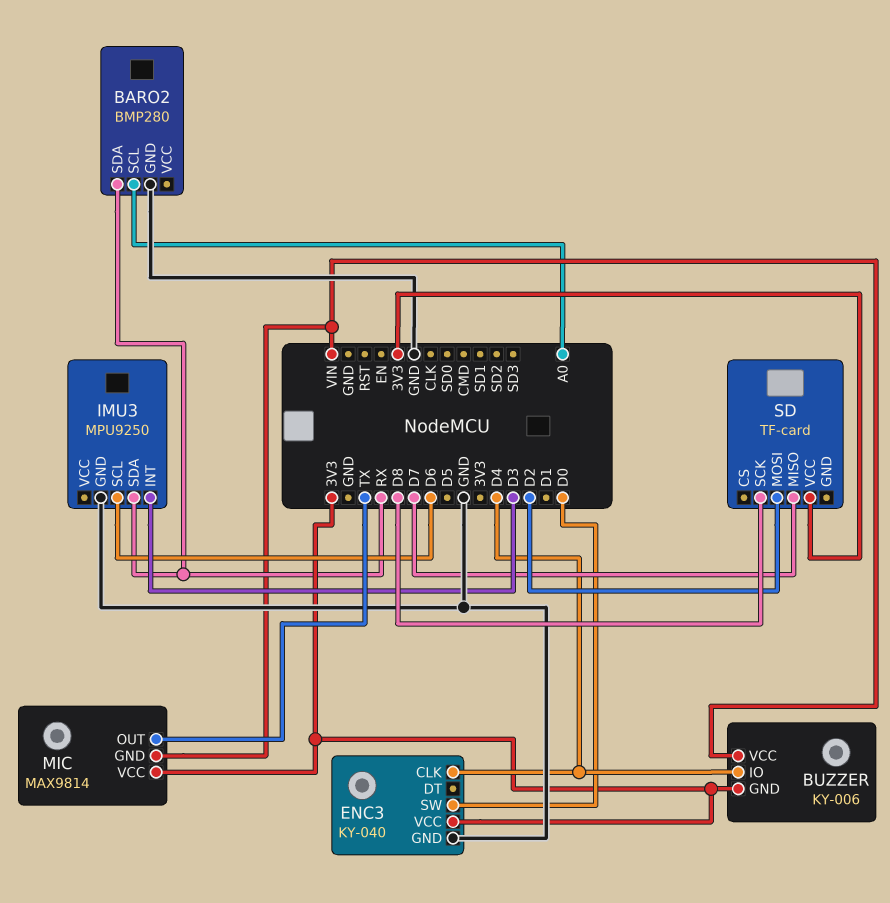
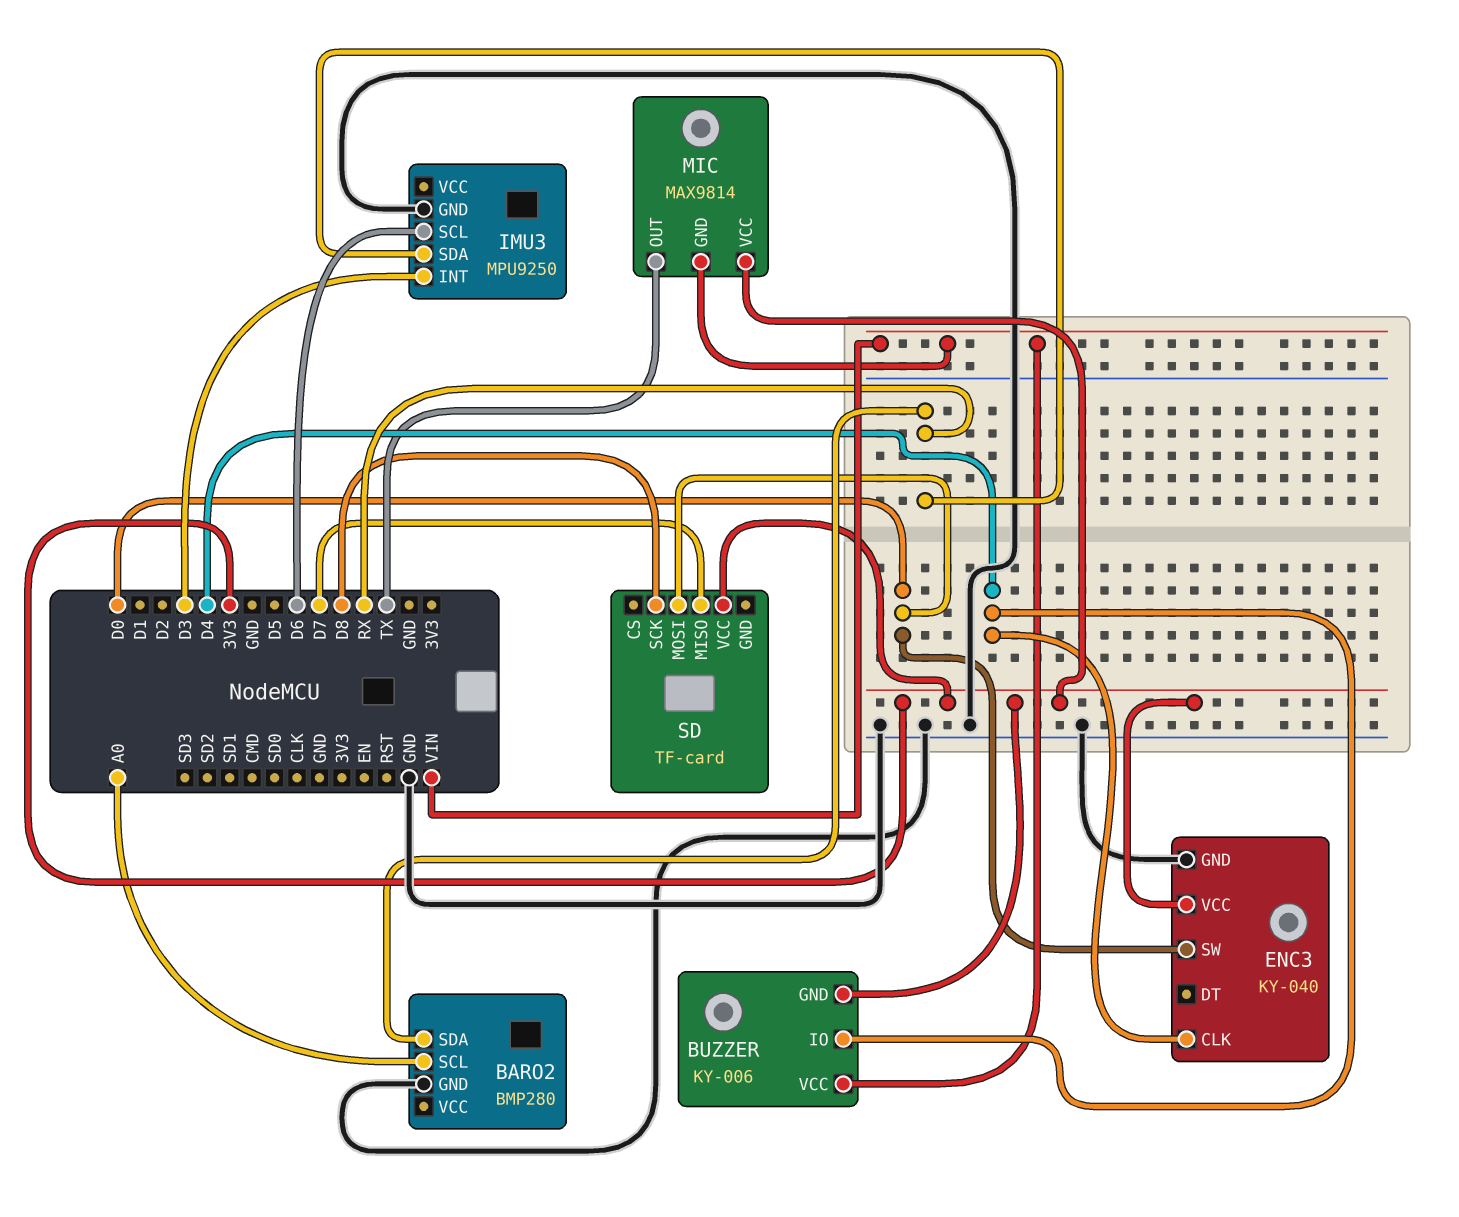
SD pin MOSI: D2 -> D0

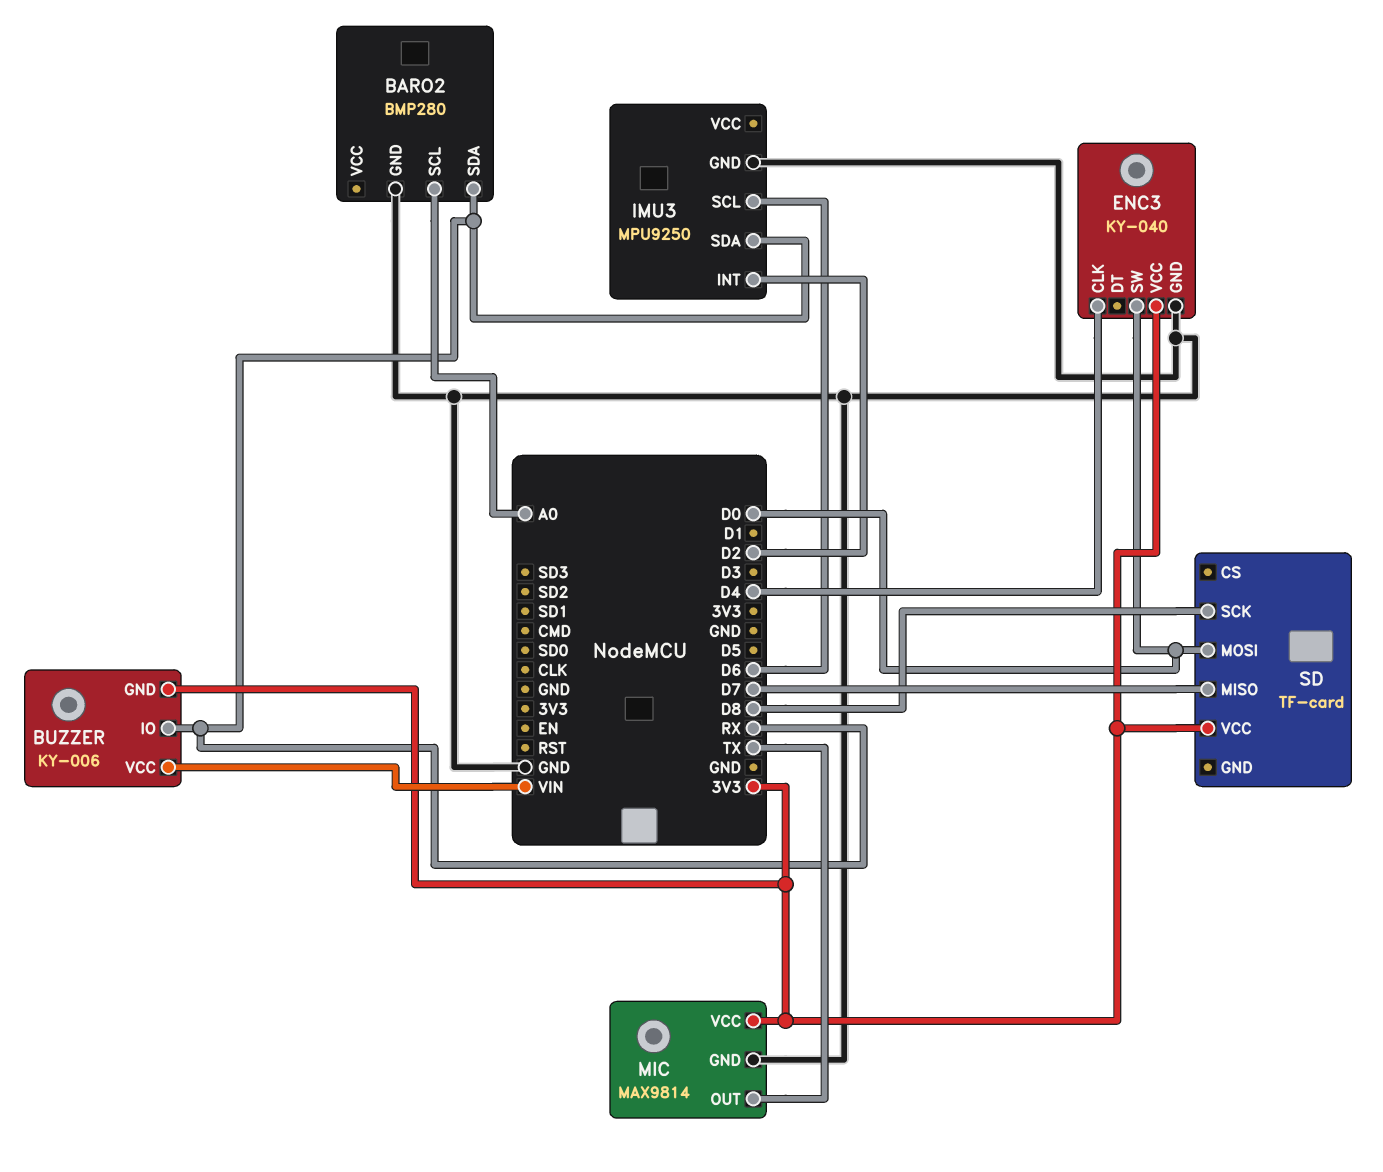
BUZZER pin IO: D4 -> RX
IMU3 pin INT: D3 -> D2
MIC pin GND: VIN -> GND

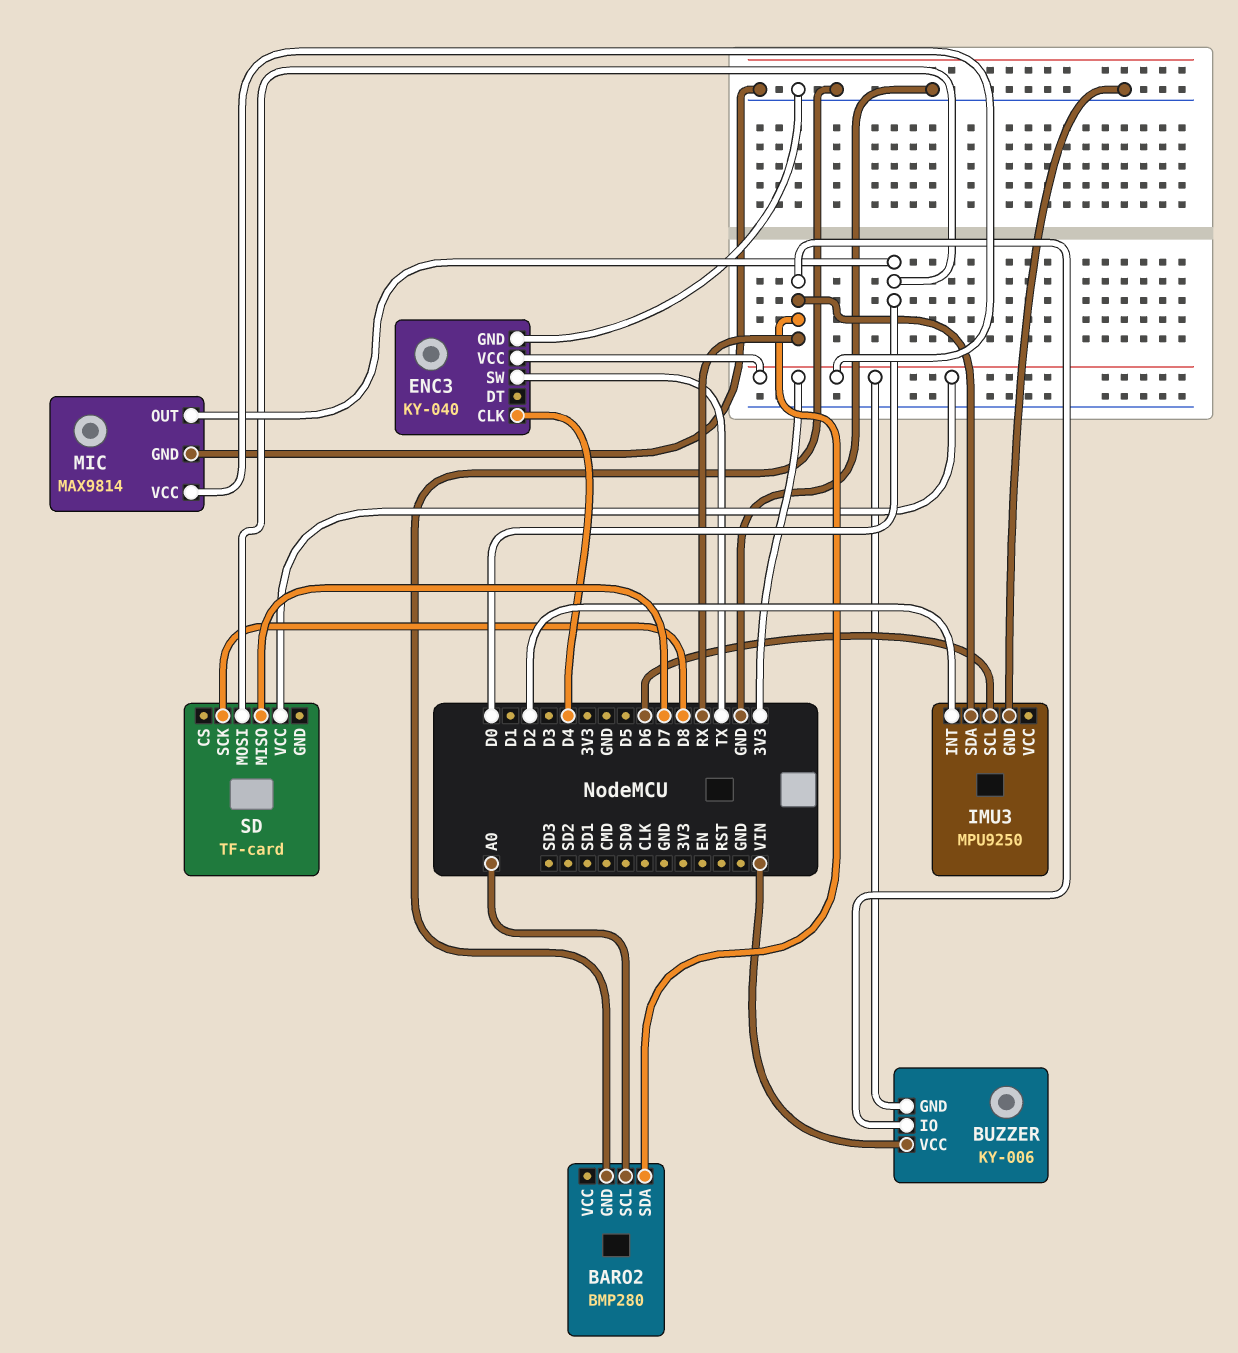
ENC3 pin SW: D0 -> TX
MIC pin OUT: TX -> D0

